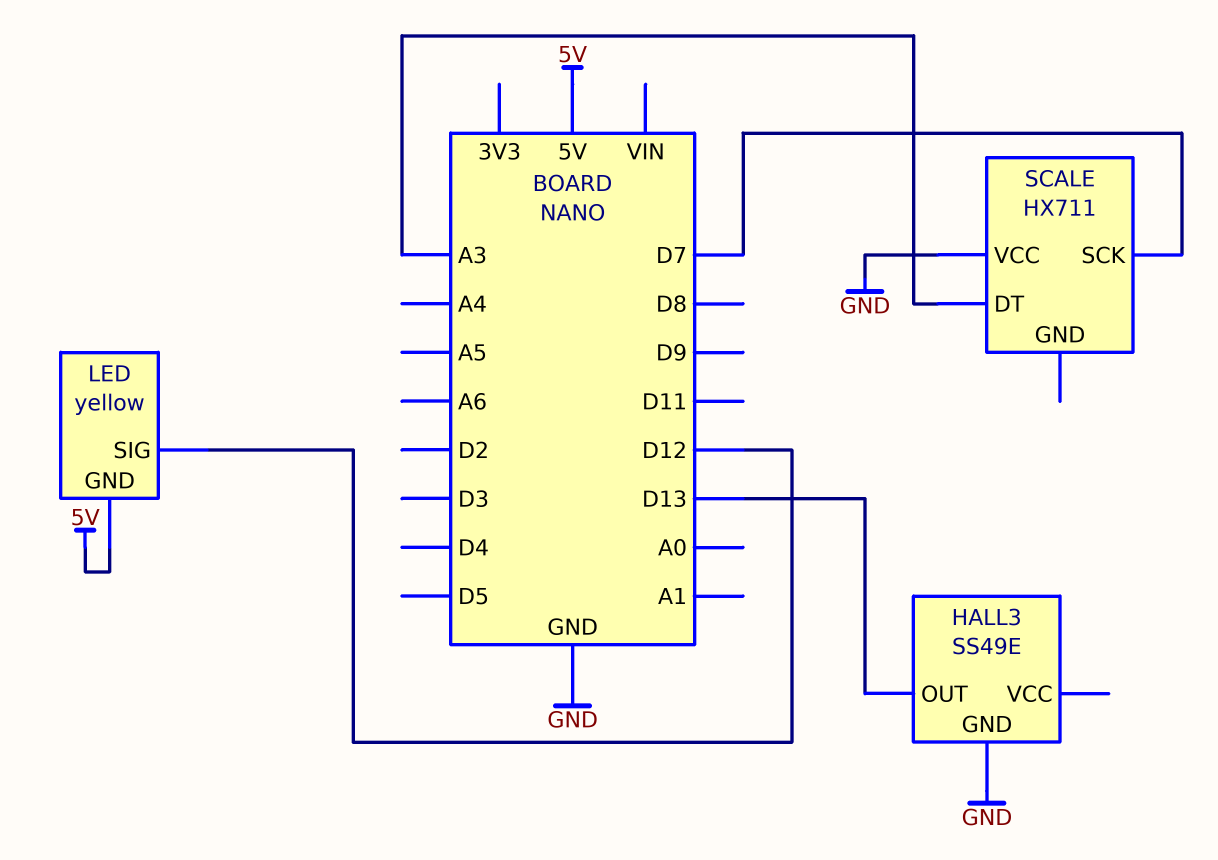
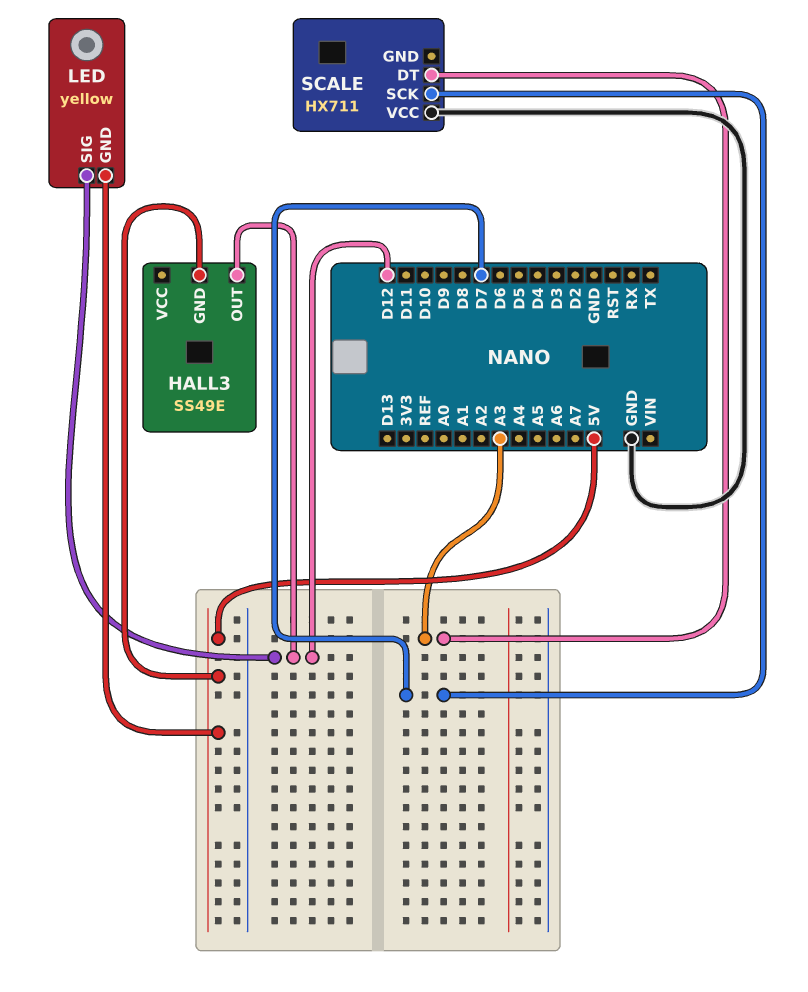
HALL3 pin GND: GND -> 5V
HALL3 pin OUT: D13 -> D12

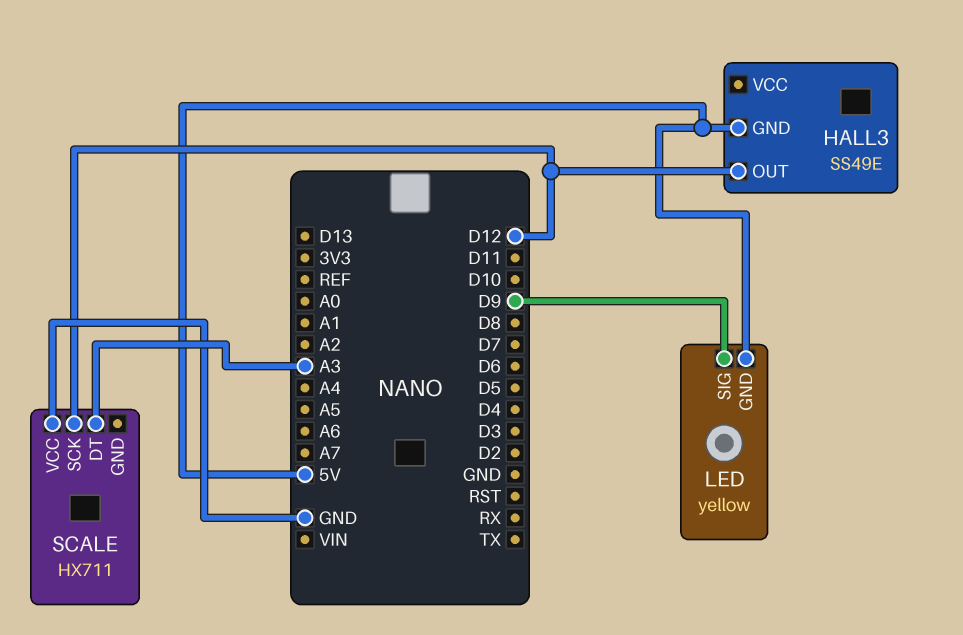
LED pin SIG: D12 -> D9
SCALE pin SCK: D7 -> D12

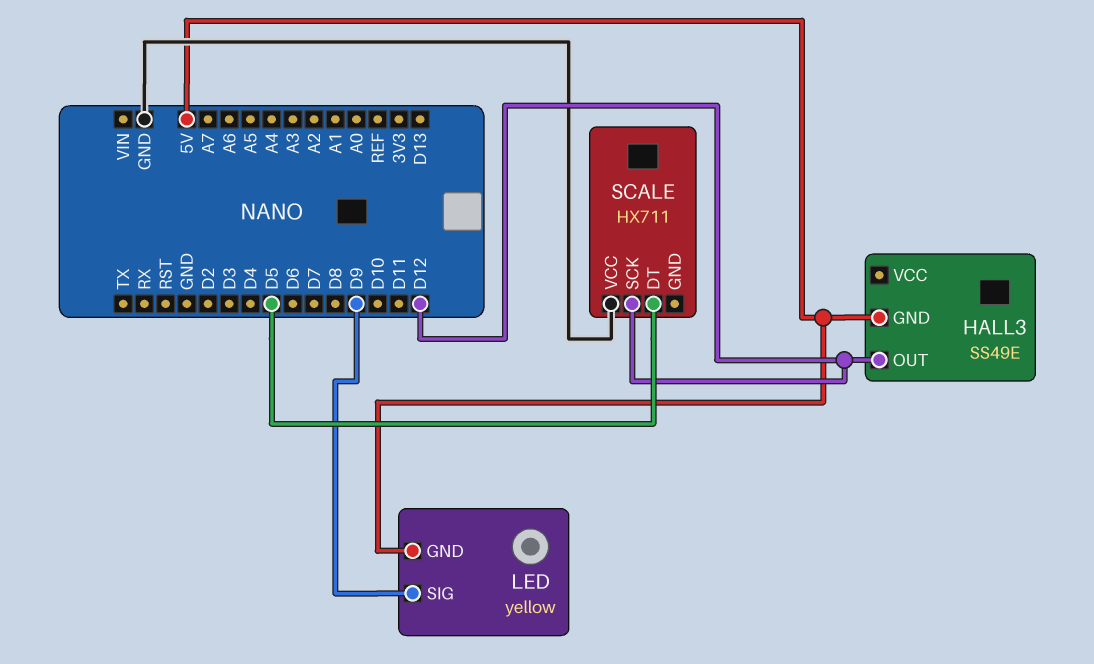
SCALE pin DT: A3 -> D5

